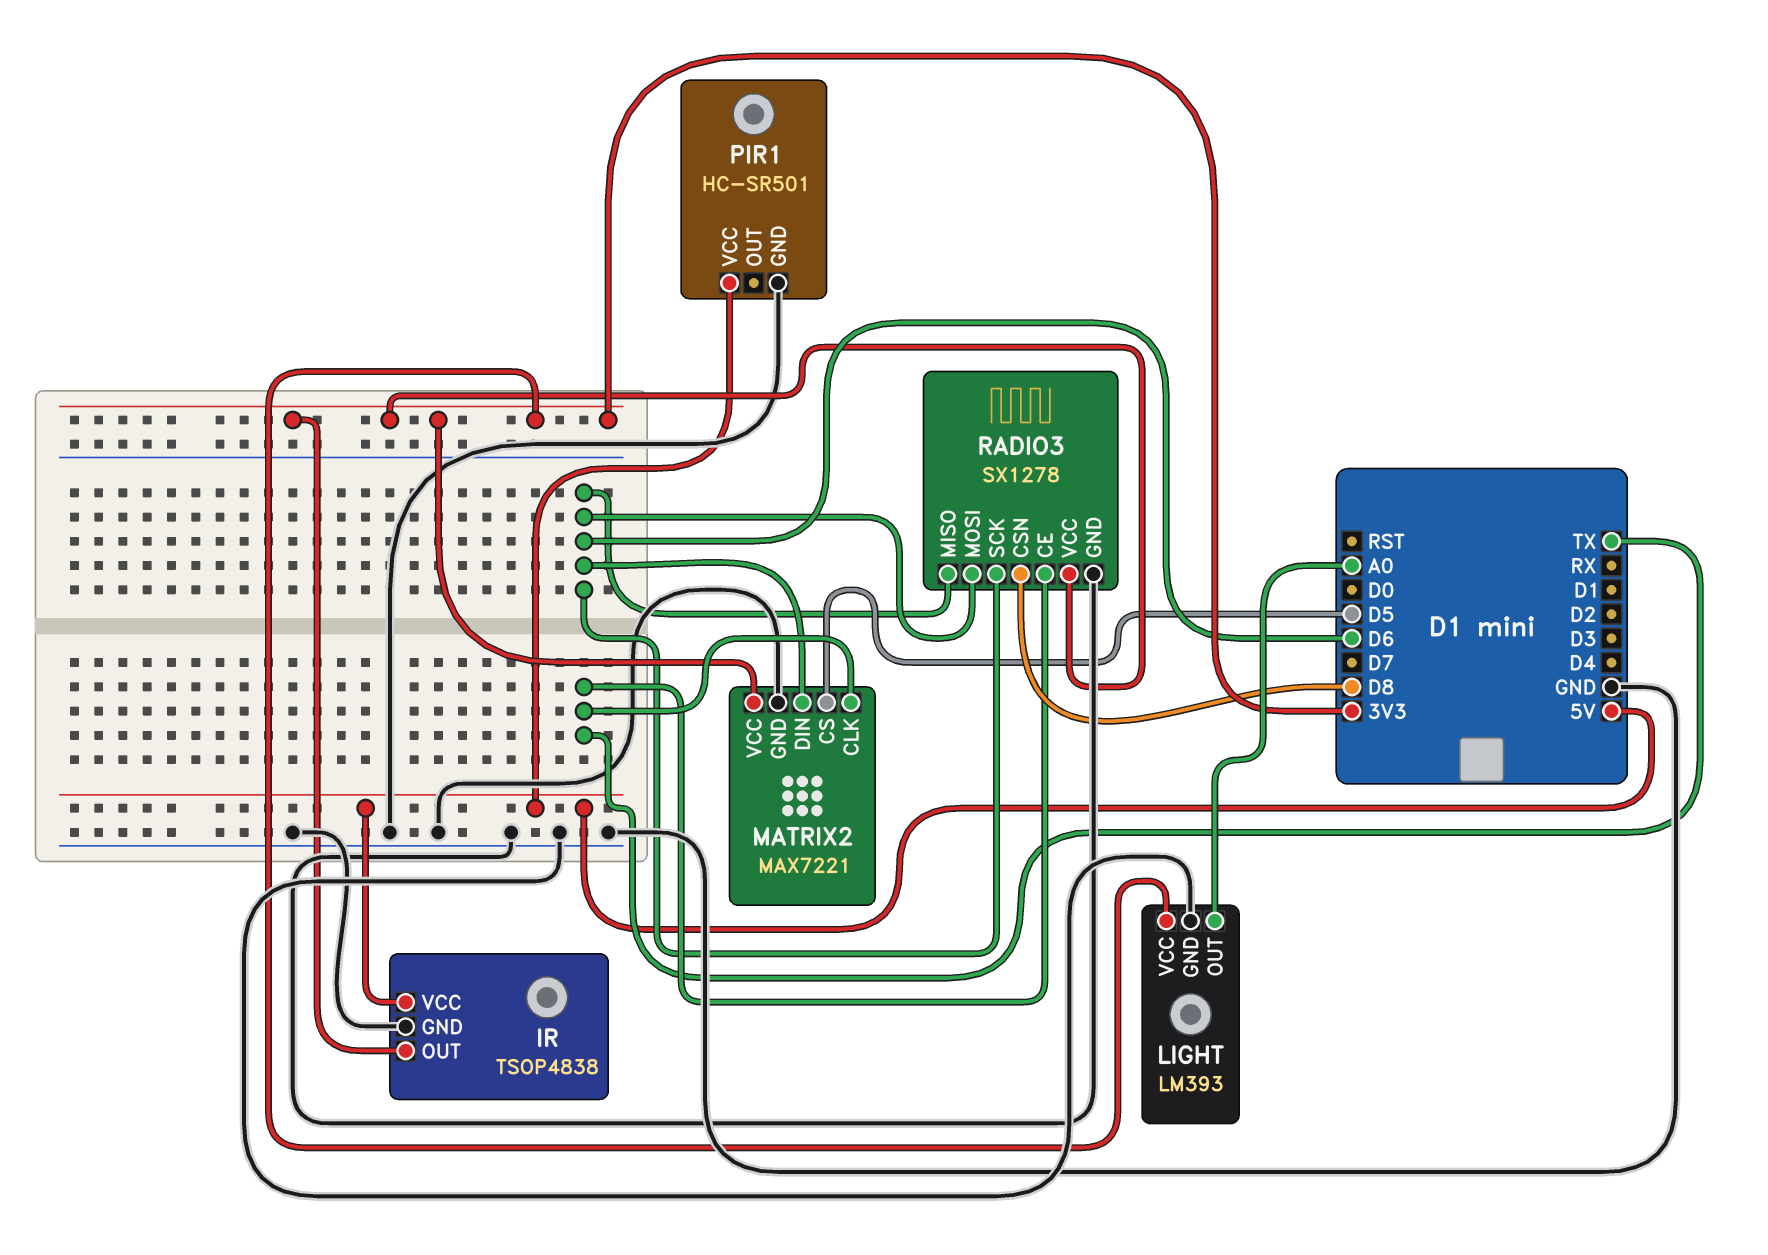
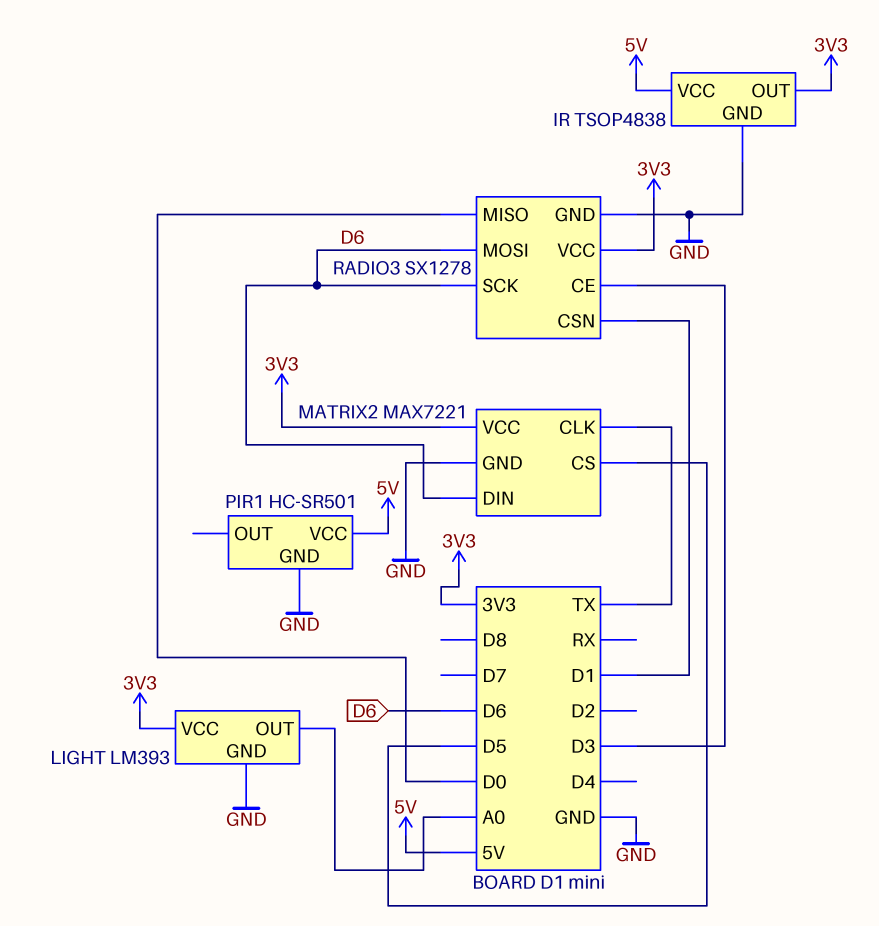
RADIO3 pin CE: TX -> D3
RADIO3 pin CSN: D8 -> D1
RADIO3 pin MISO: D6 -> D0

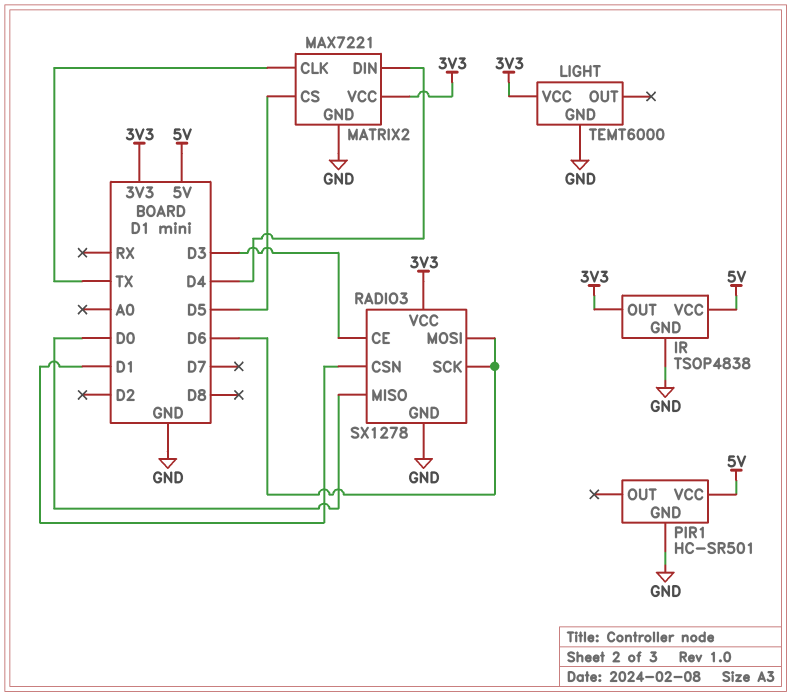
LIGHT: LM393 -> TEMT6000
LIGHT pin OUT: A0 -> none
MATRIX2 pin DIN: D6 -> D4

